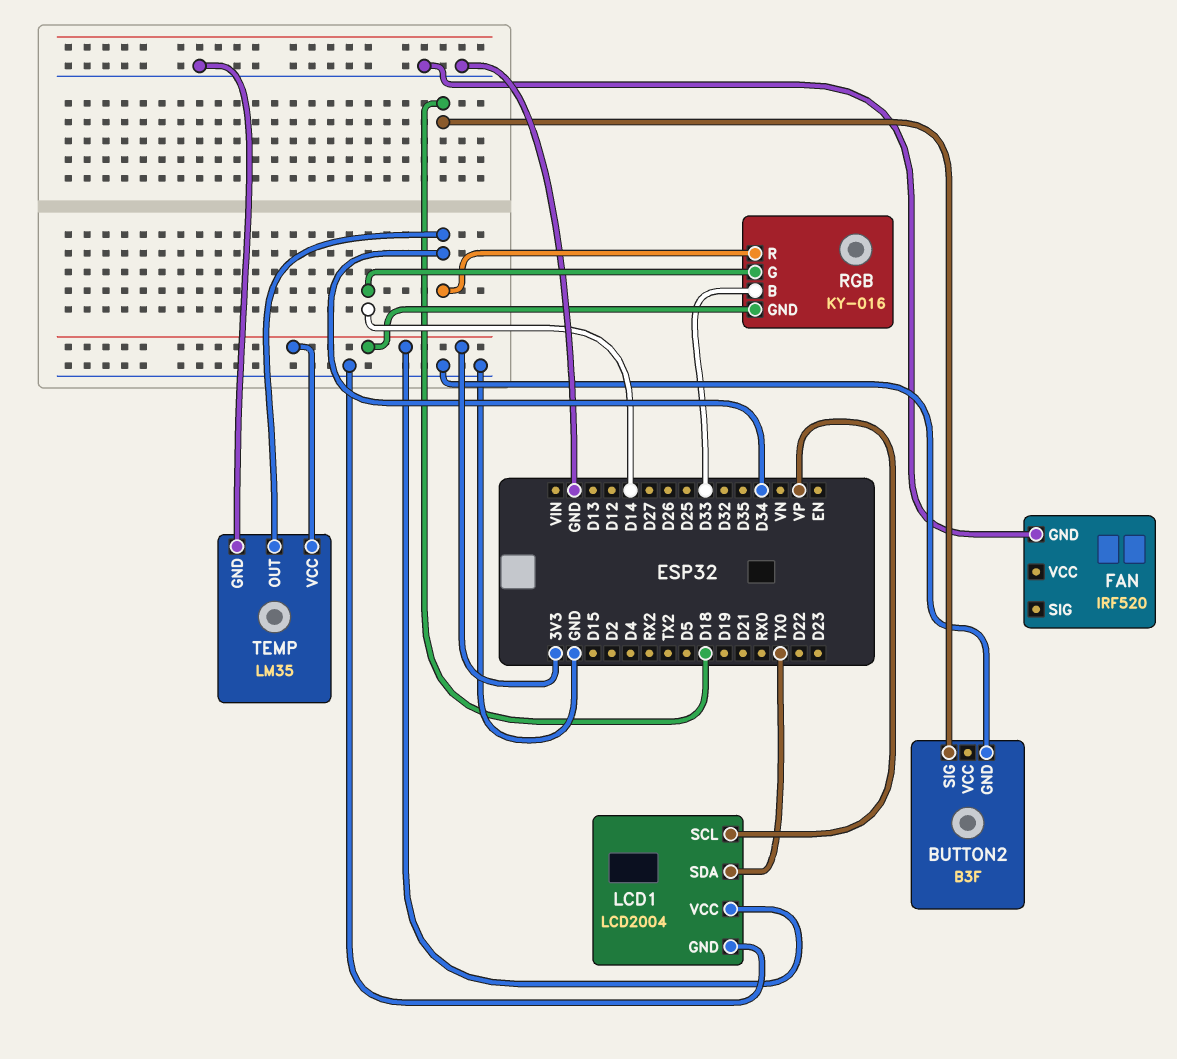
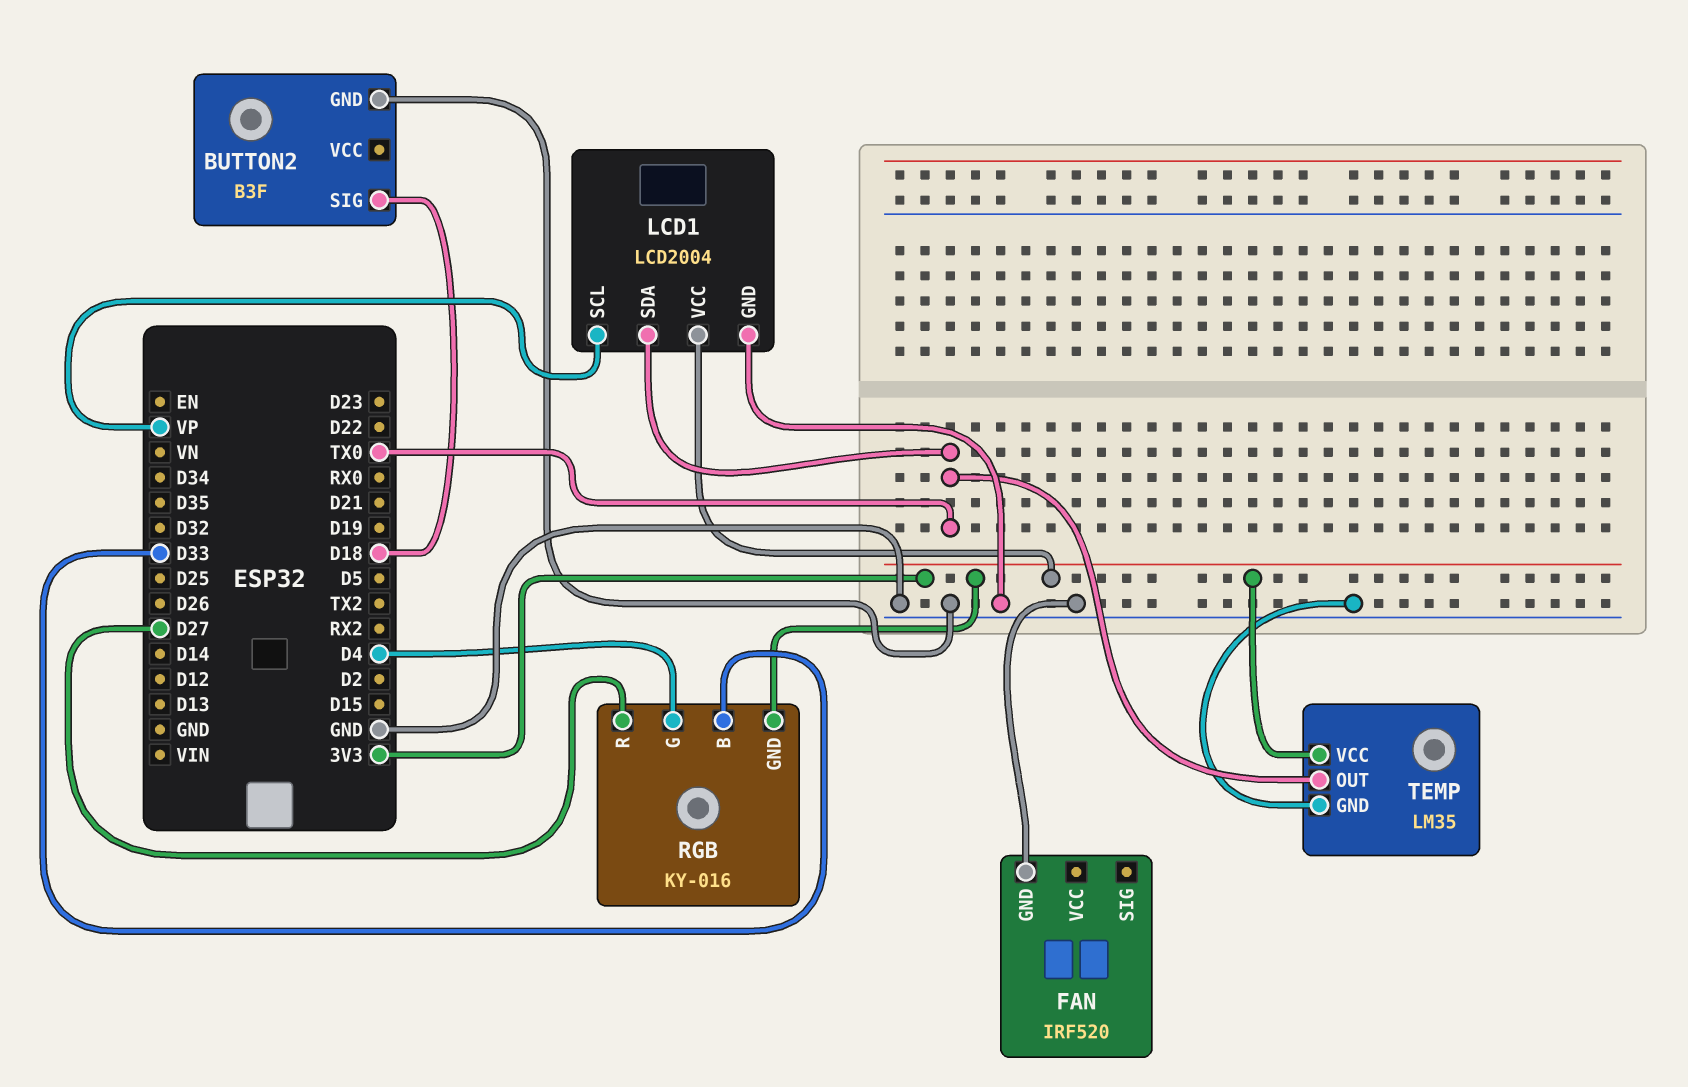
RGB pin G: D14 -> D4
RGB pin R: D34 -> D27
TEMP pin OUT: D34 -> TX0

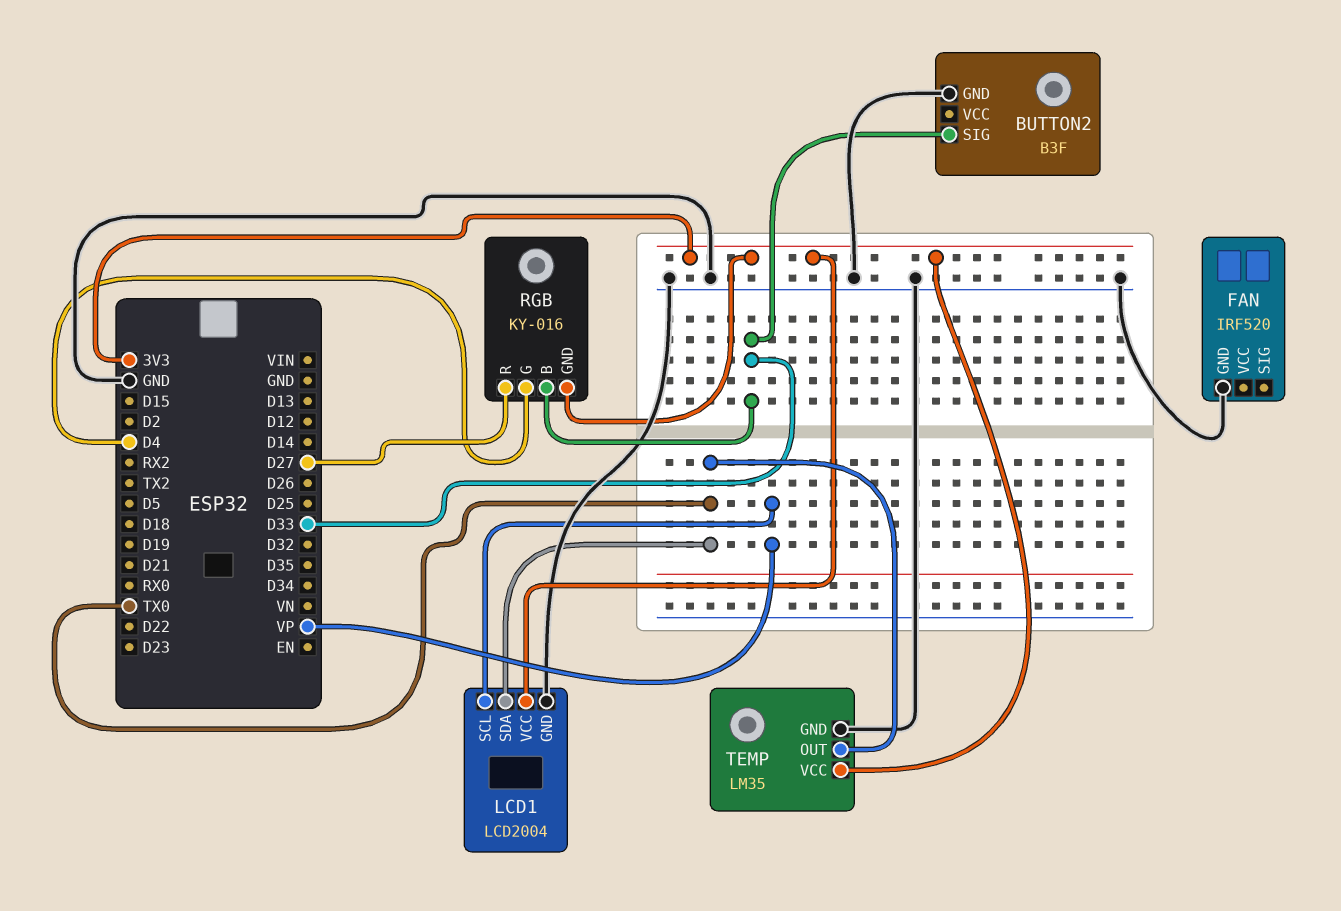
BUTTON2 pin SIG: D18 -> D33

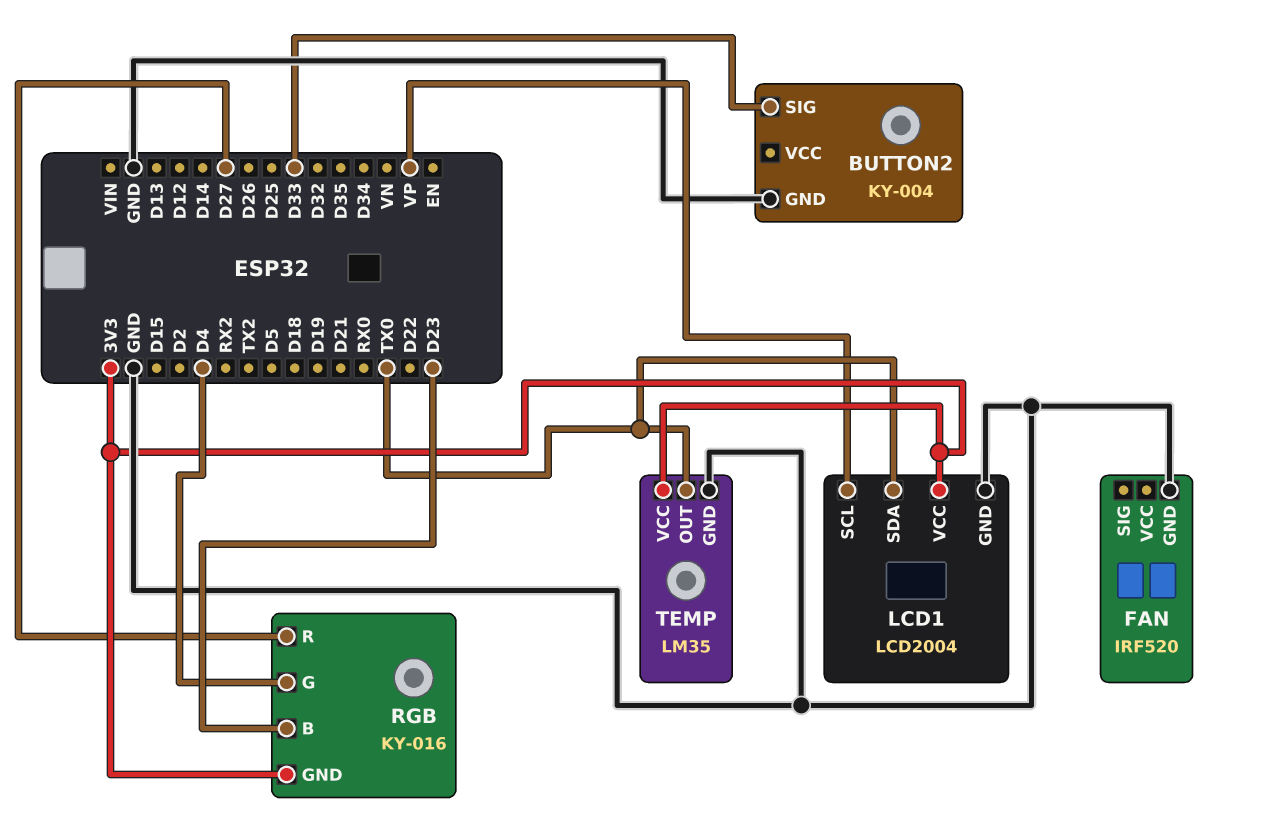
BUTTON2: B3F -> KY-004
RGB pin B: D33 -> D23

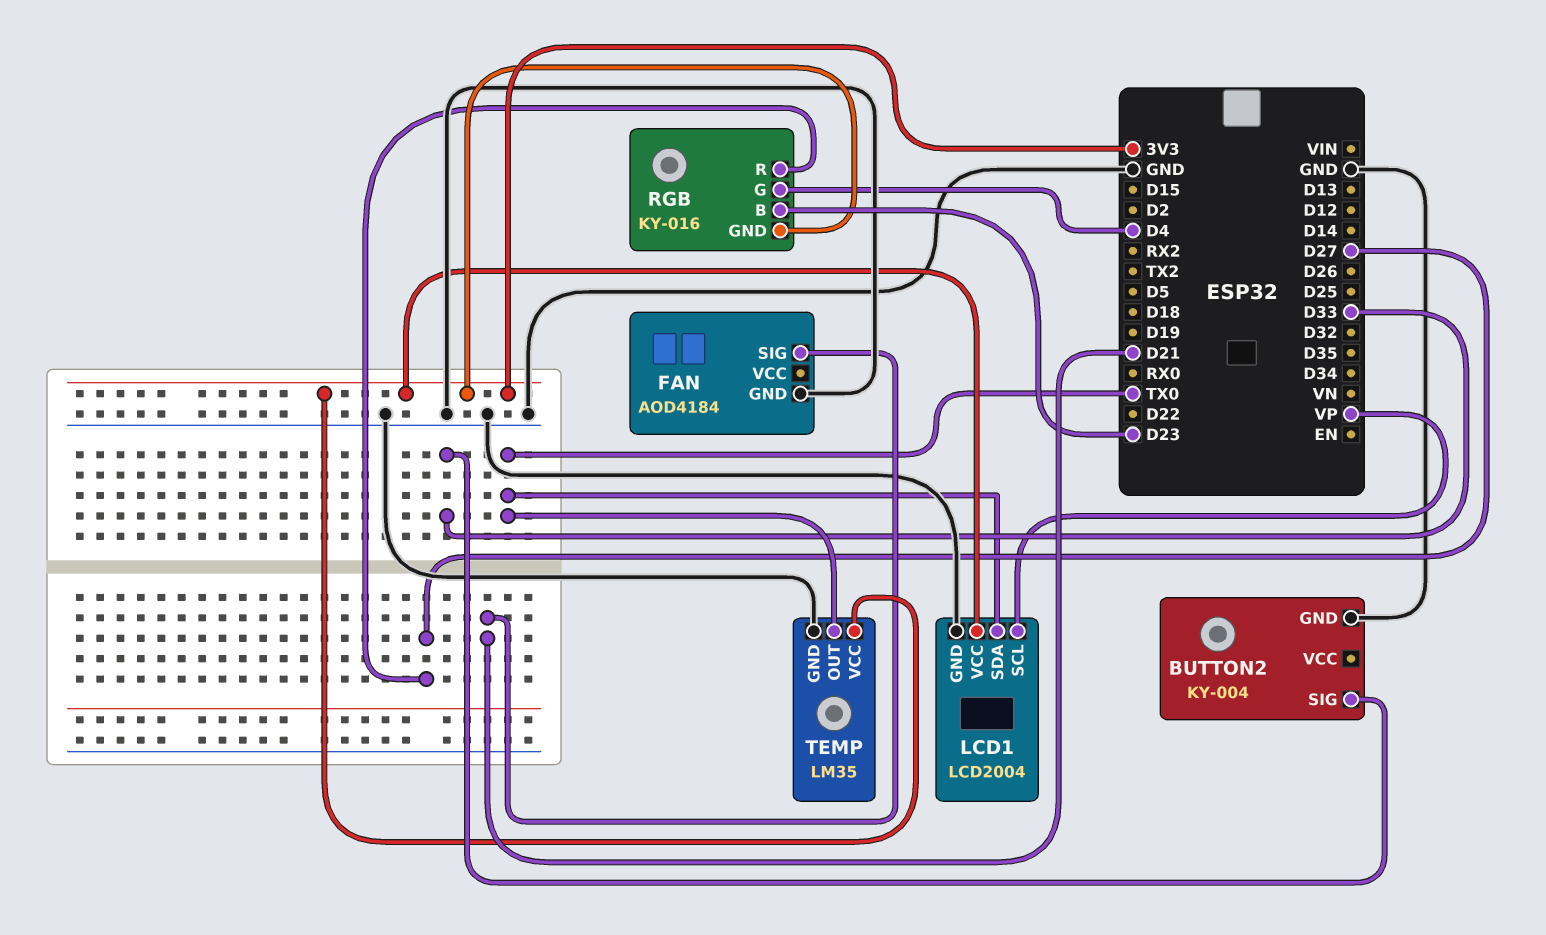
FAN: IRF520 -> AOD4184
FAN pin SIG: none -> D21

